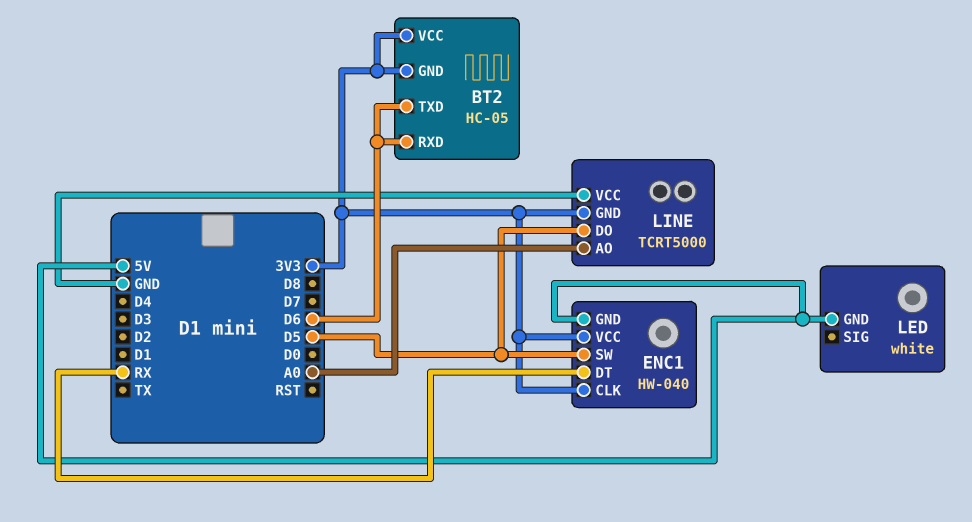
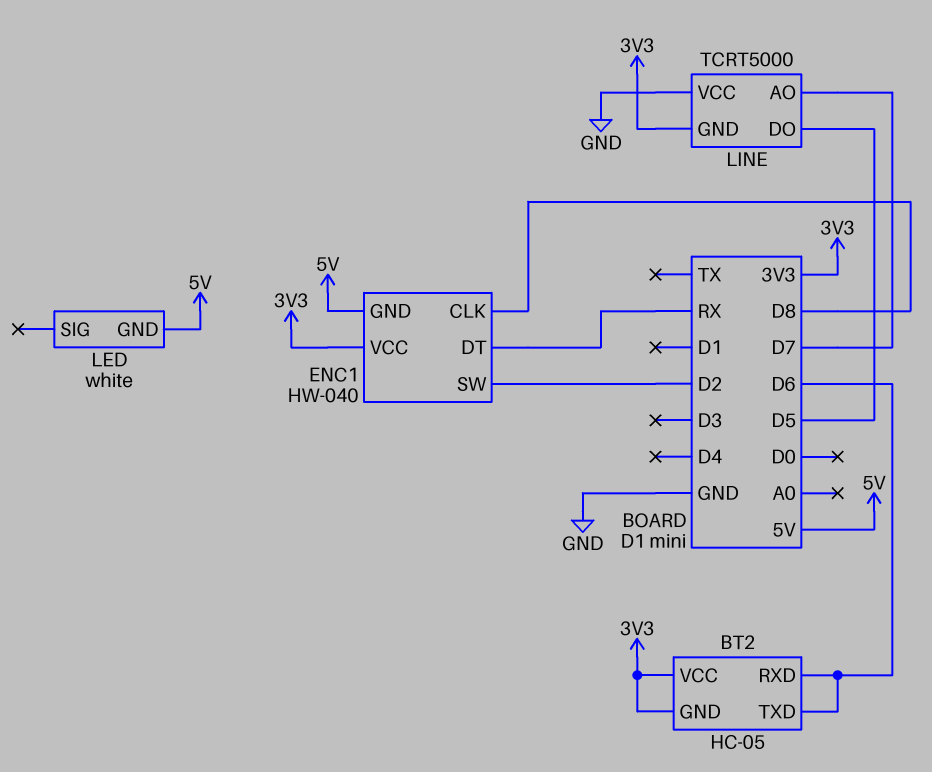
ENC1 pin CLK: 3V3 -> D8
ENC1 pin SW: D5 -> D2
LINE pin AO: A0 -> D7

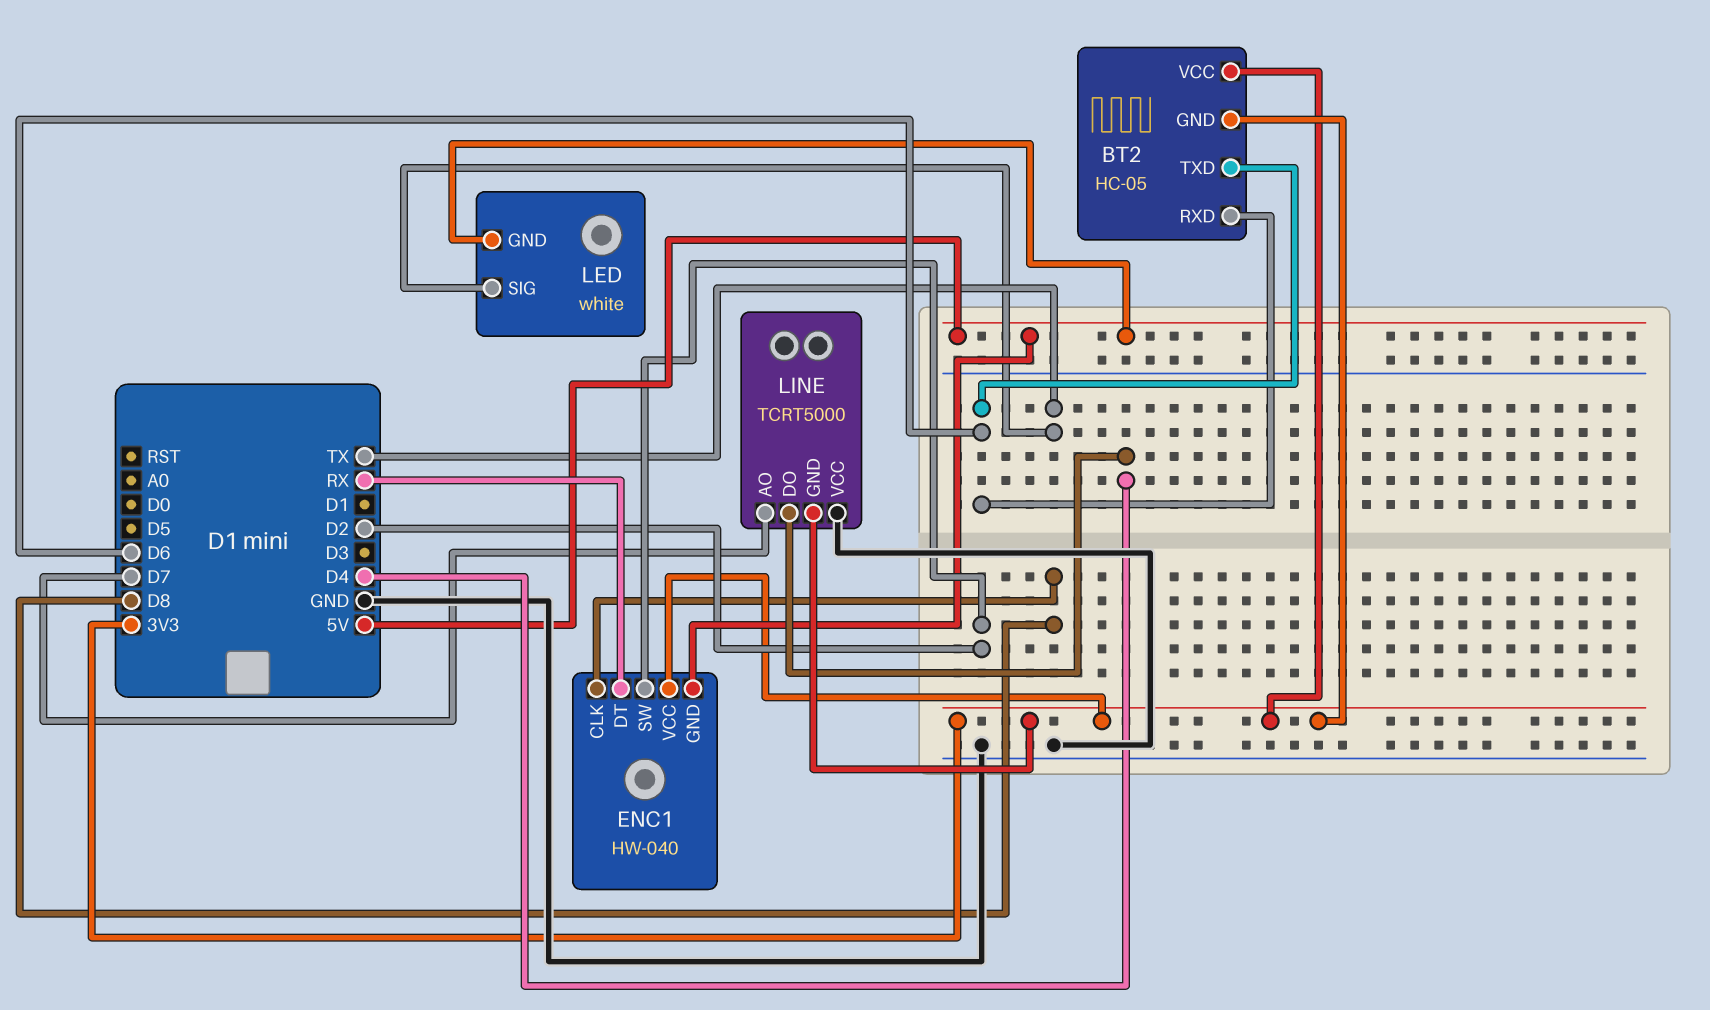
LED pin SIG: none -> TX
LINE pin DO: D5 -> D4

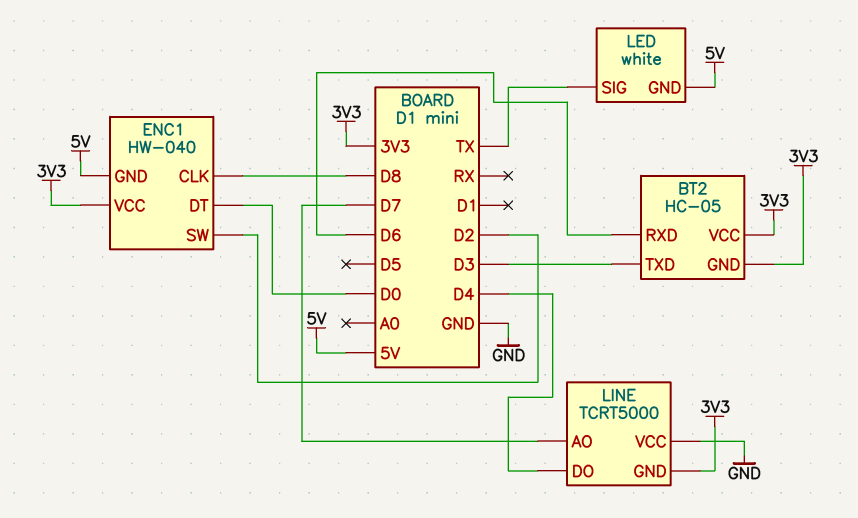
BT2 pin TXD: D6 -> D3
ENC1 pin DT: RX -> D0

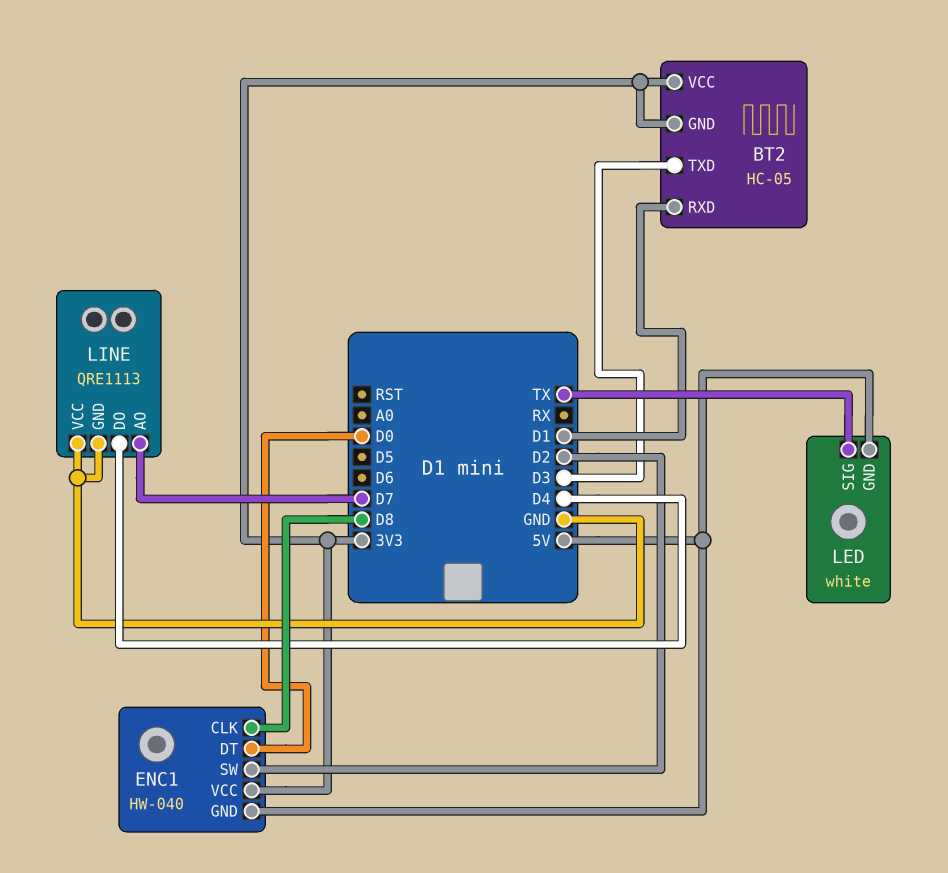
BT2 pin RXD: D6 -> D1
LINE: TCRT5000 -> QRE1113
LINE pin GND: 3V3 -> GND

